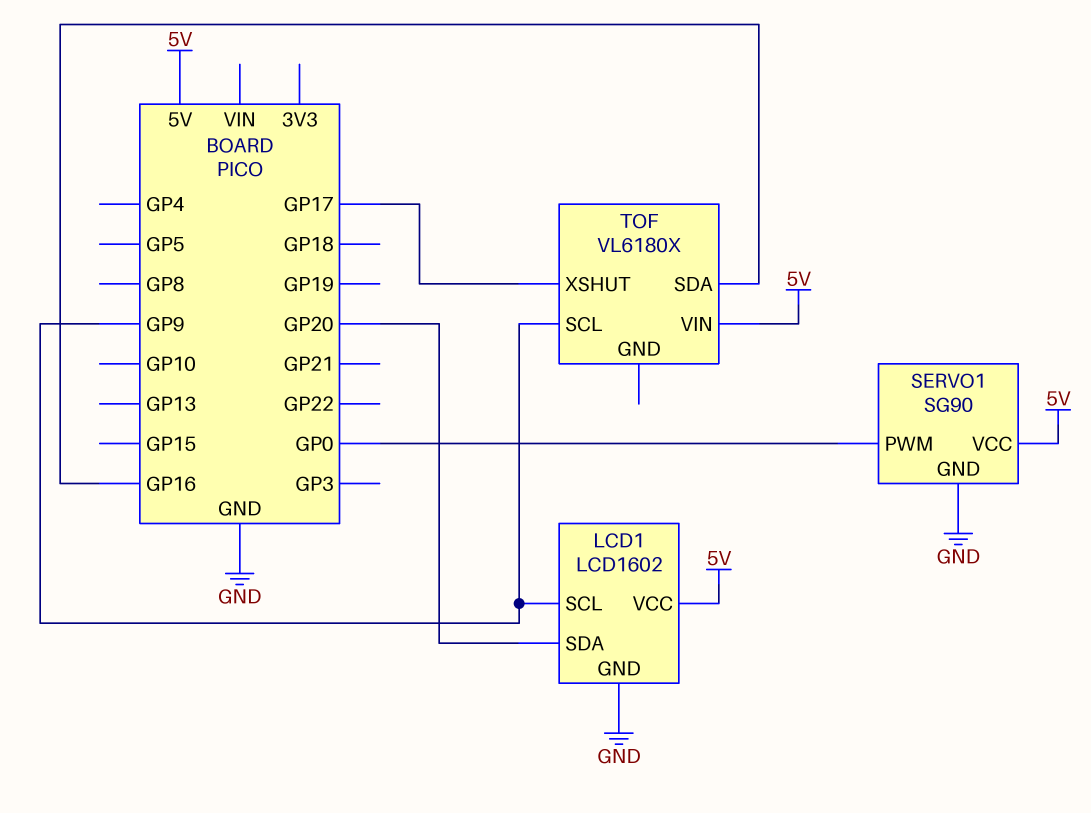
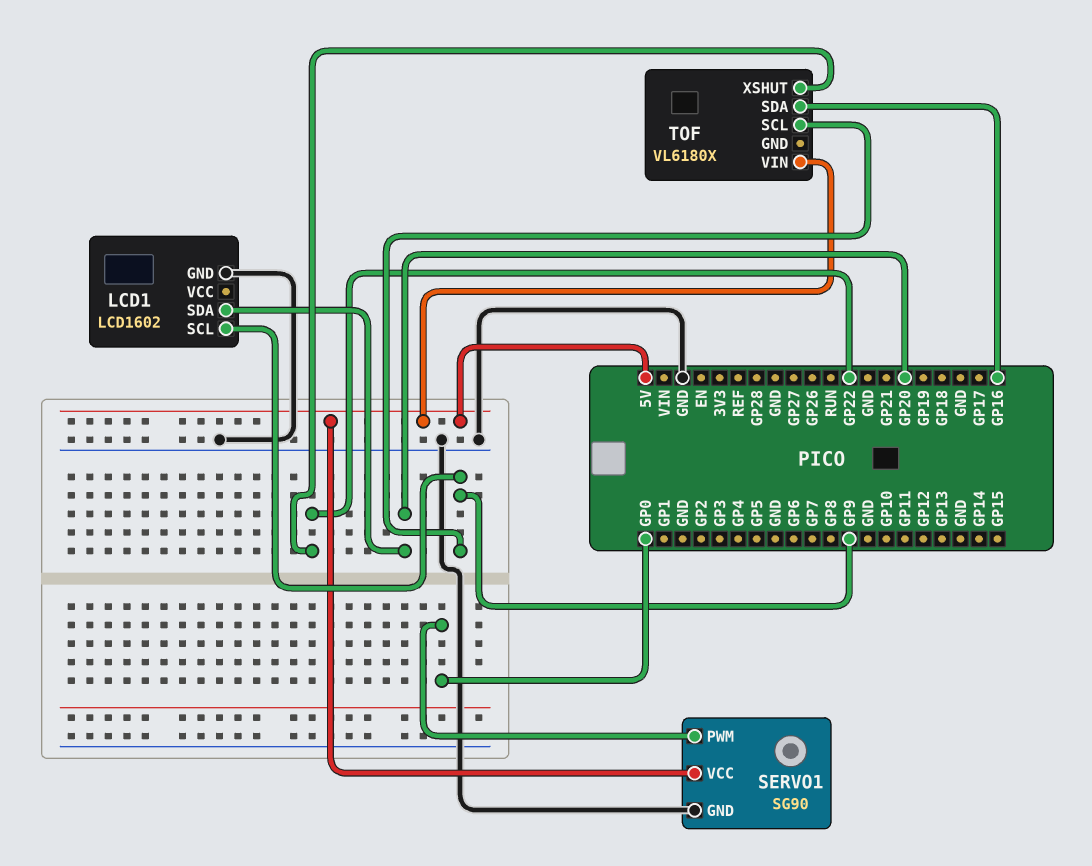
LCD1 pin VCC: 5V -> none
TOF pin XSHUT: GP17 -> GP22

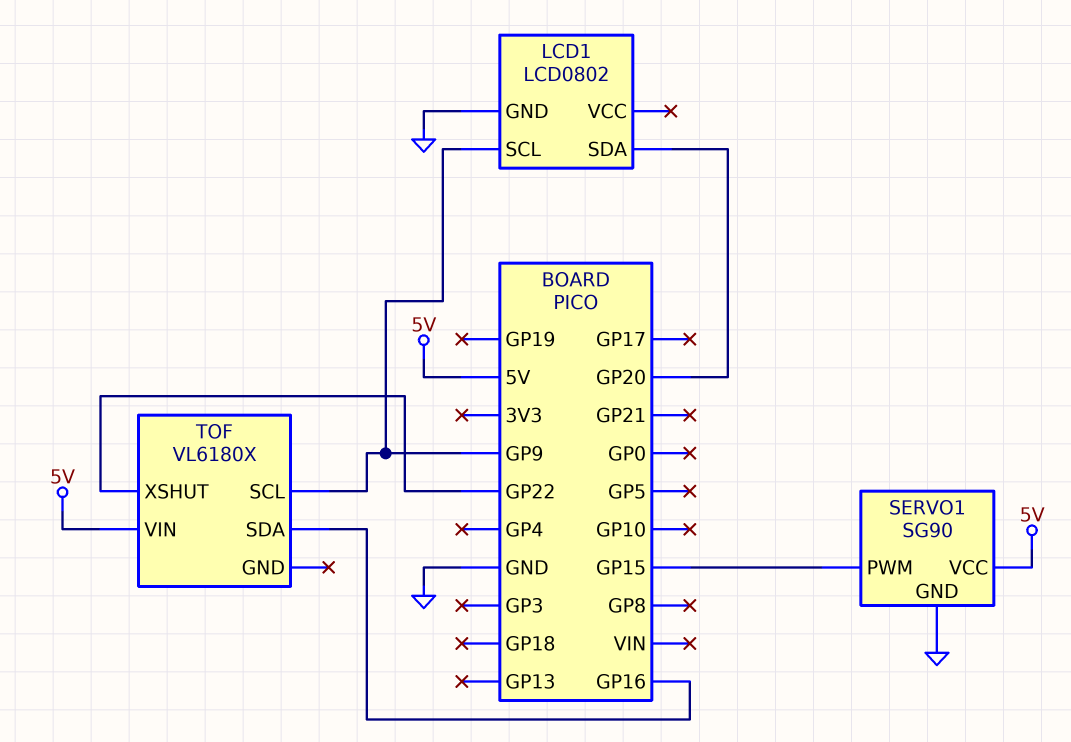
LCD1: LCD1602 -> LCD0802
SERVO1 pin PWM: GP0 -> GP15

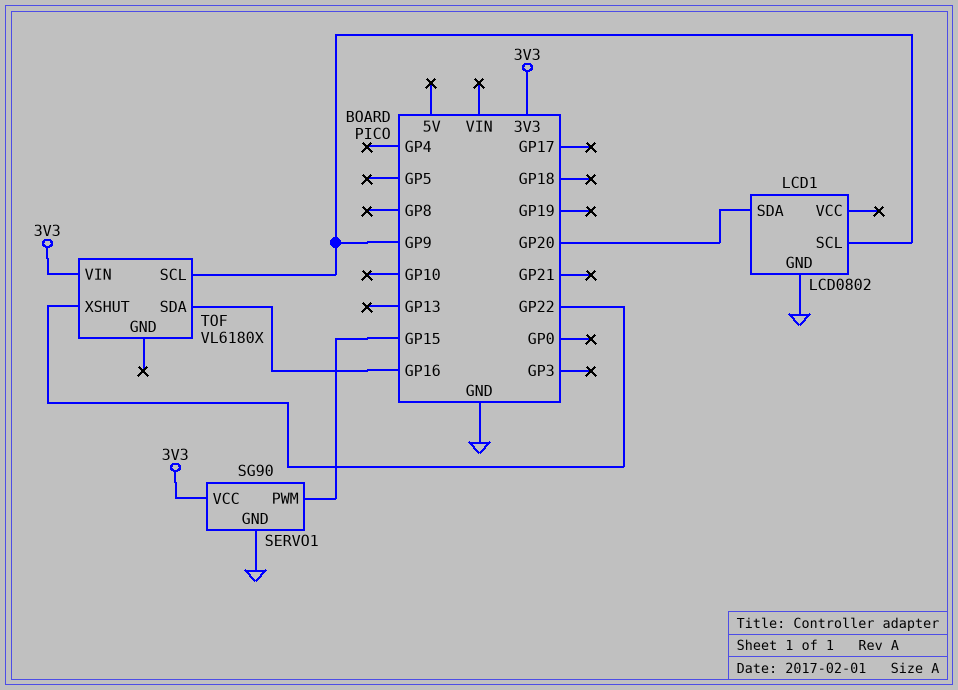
SERVO1 pin VCC: 5V -> 3V3
TOF pin VIN: 5V -> 3V3

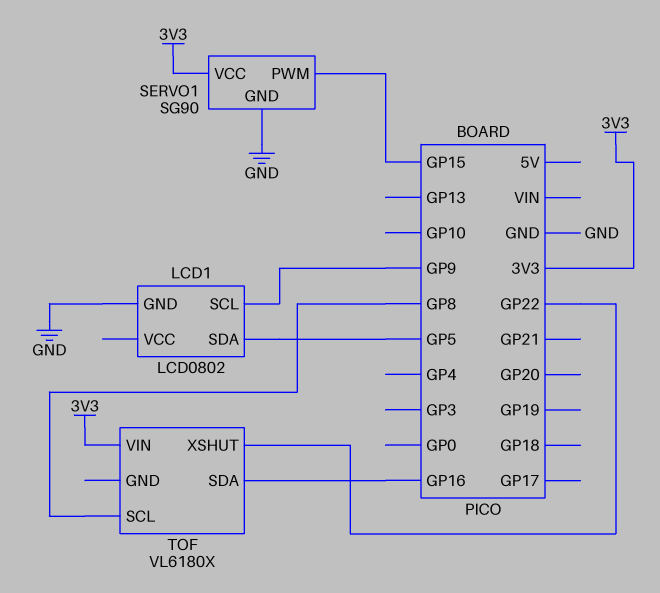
LCD1 pin SDA: GP20 -> GP5
TOF pin SCL: GP9 -> GP8

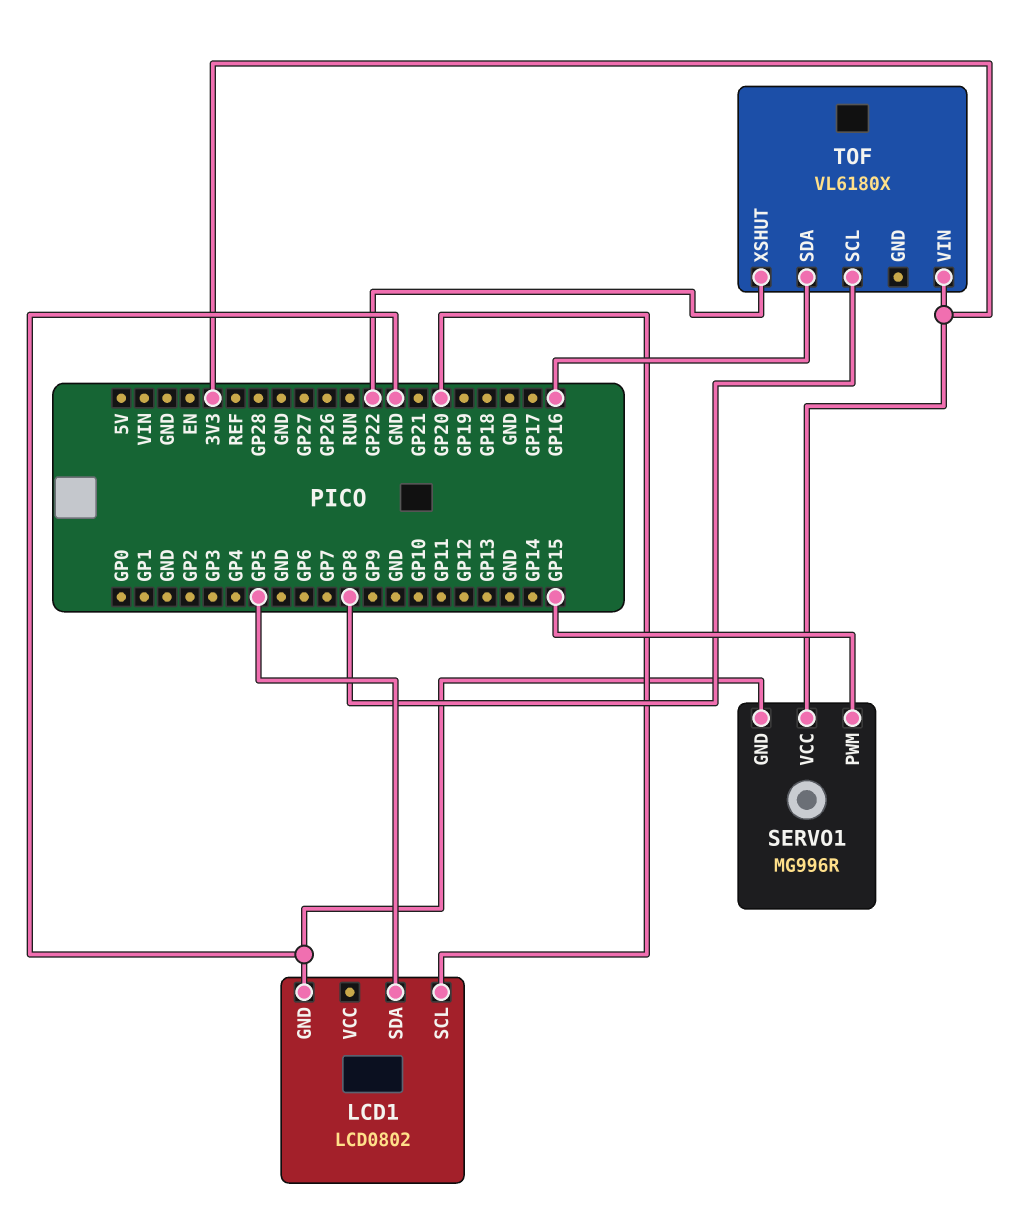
LCD1 pin SCL: GP9 -> GP20
SERVO1: SG90 -> MG996R

